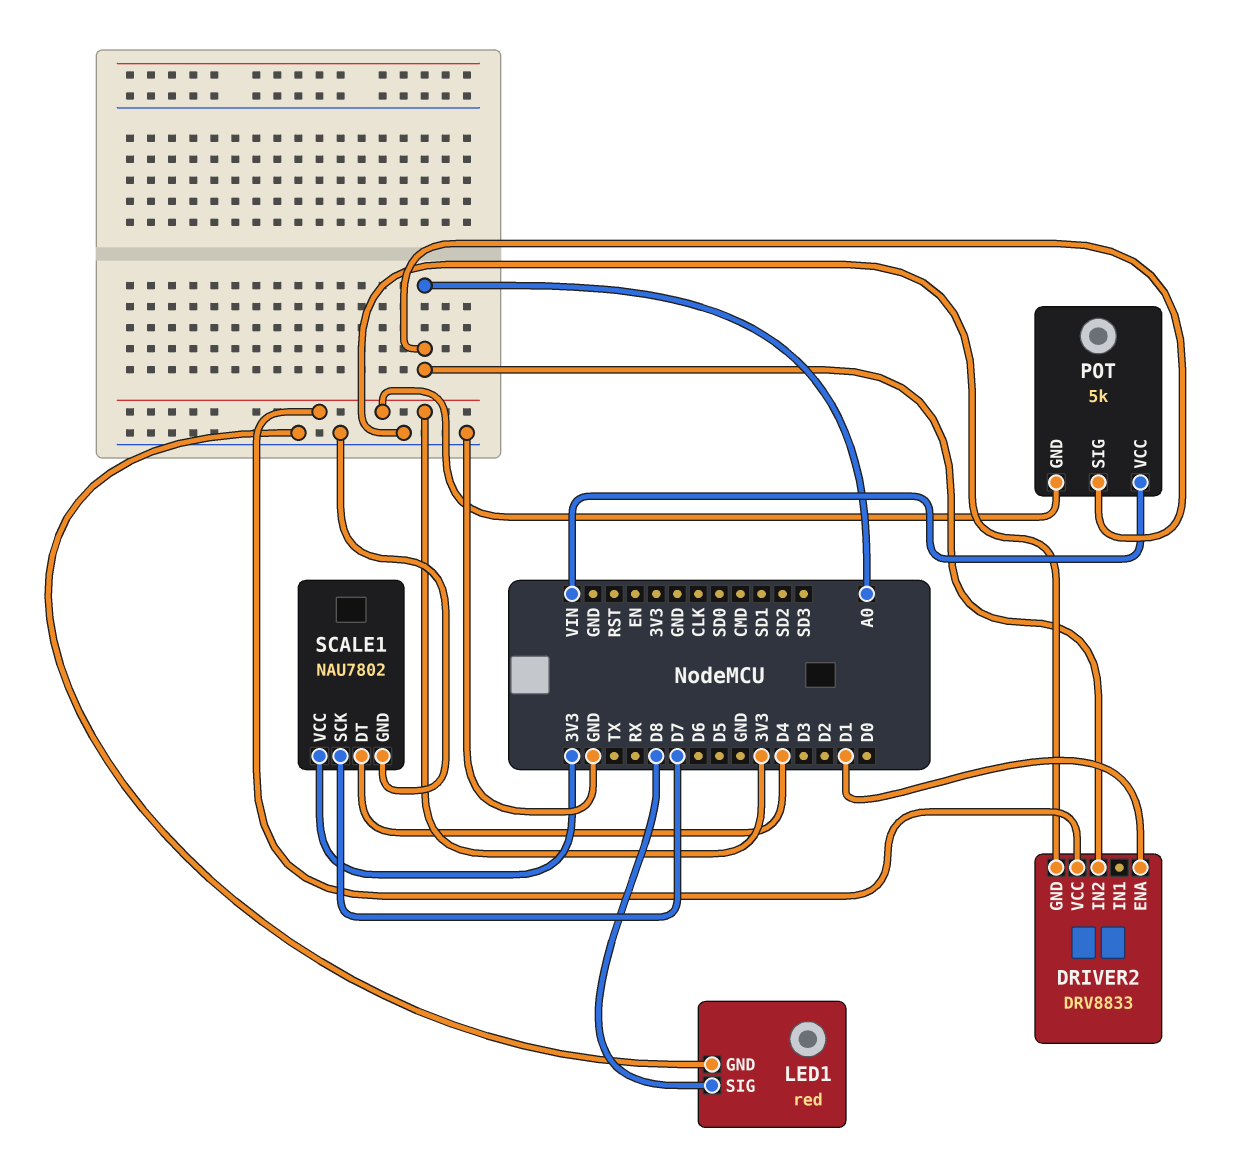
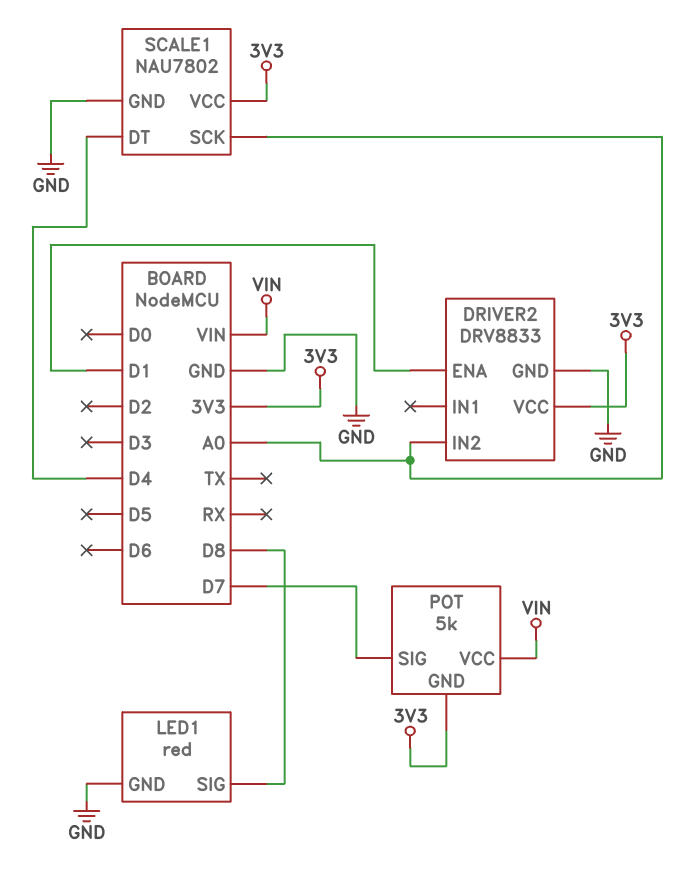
POT pin SIG: A0 -> D7
SCALE1 pin SCK: D7 -> A0

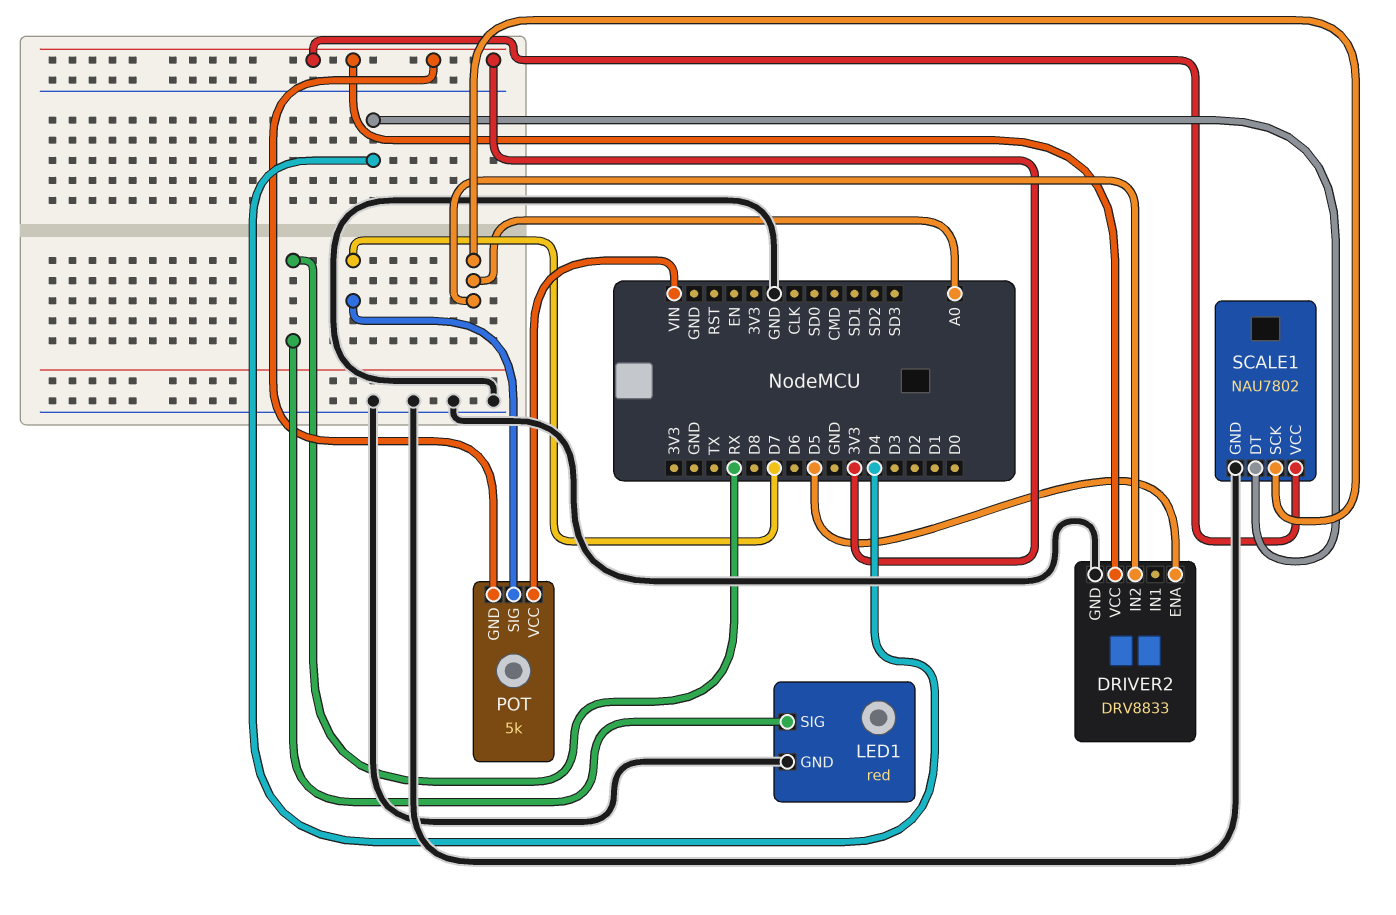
DRIVER2 pin ENA: D1 -> D5
LED1 pin SIG: D8 -> RX

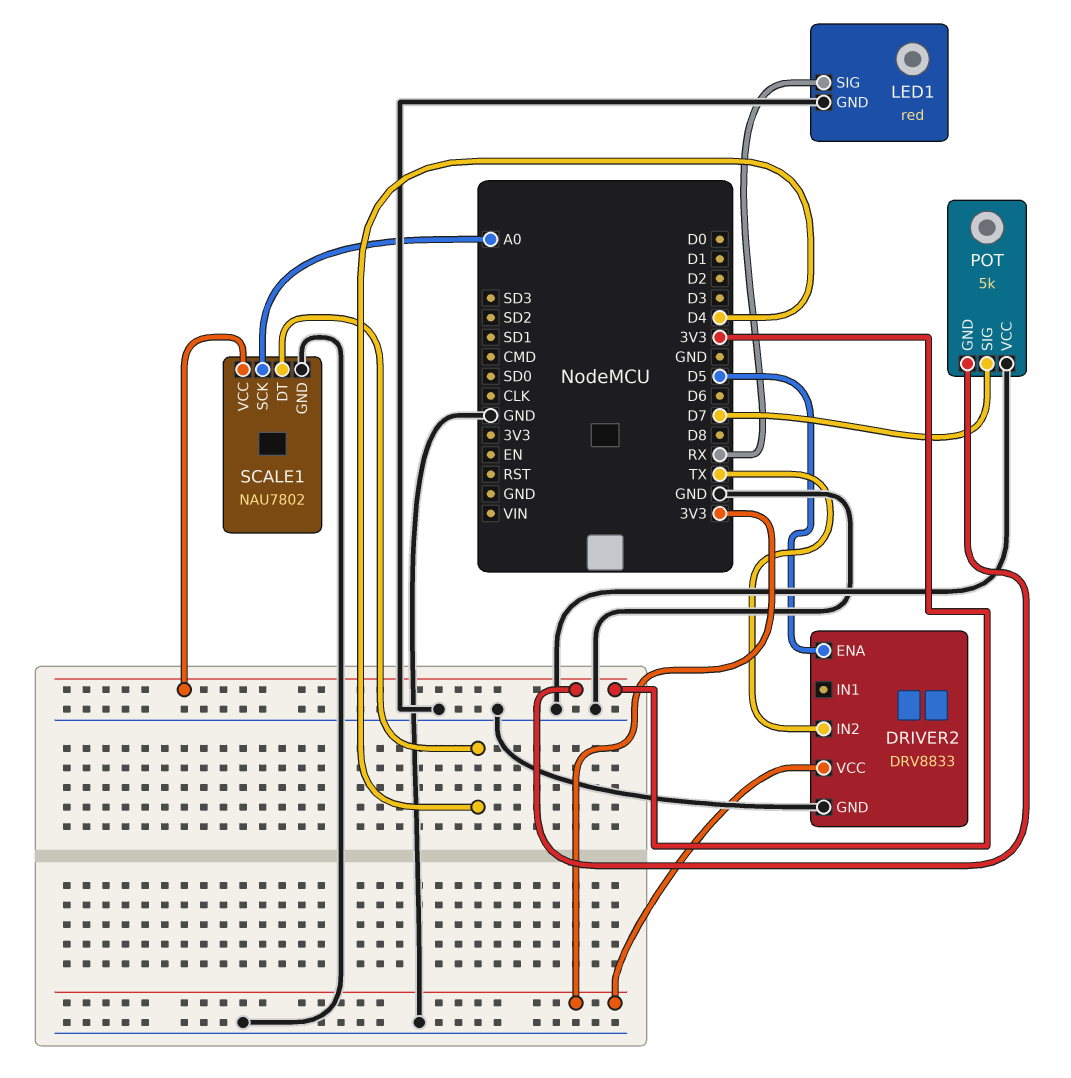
DRIVER2 pin IN2: A0 -> TX
POT pin VCC: VIN -> GND

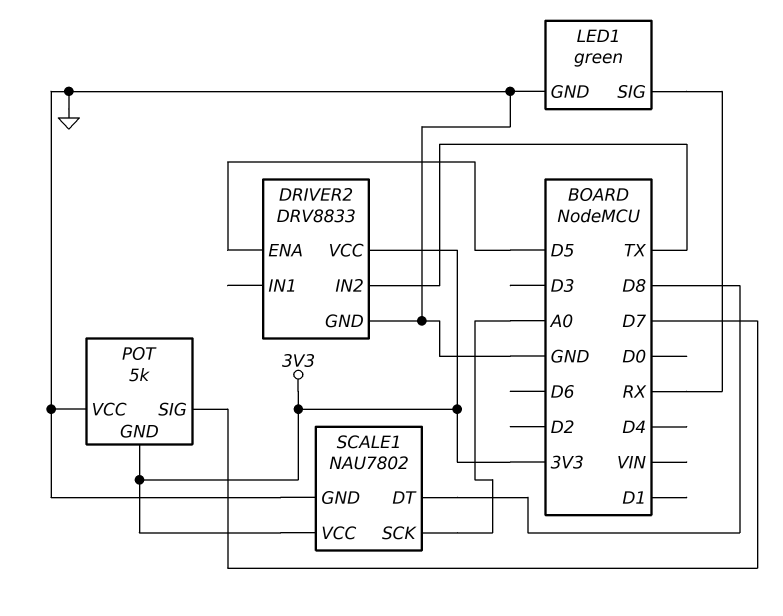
LED1: red -> green
SCALE1 pin DT: D4 -> D8

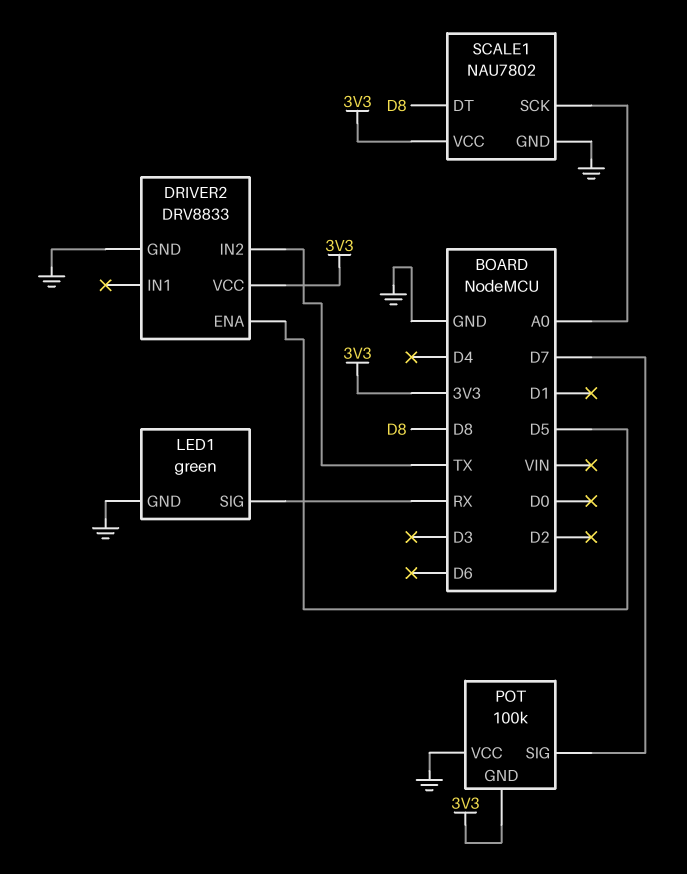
POT: 5k -> 100k

